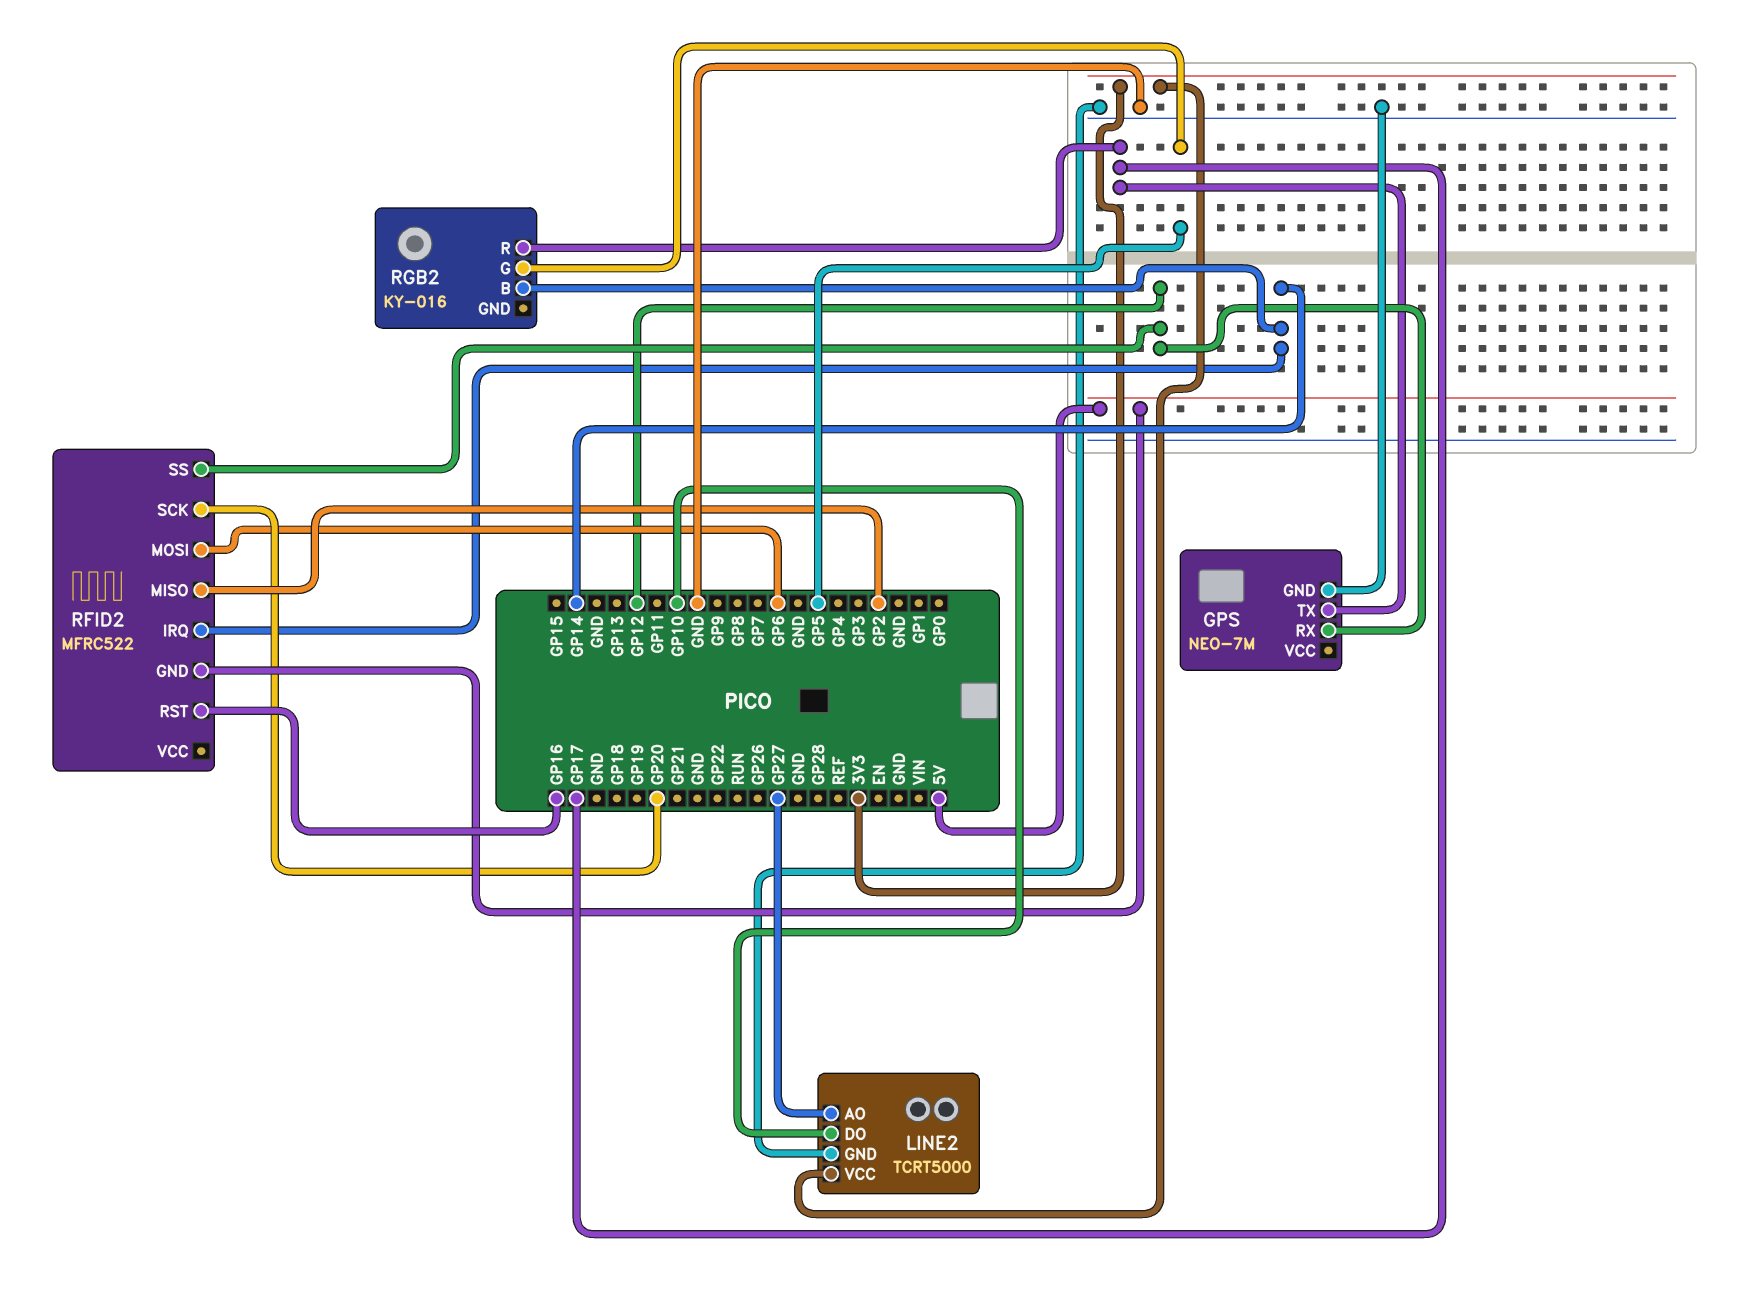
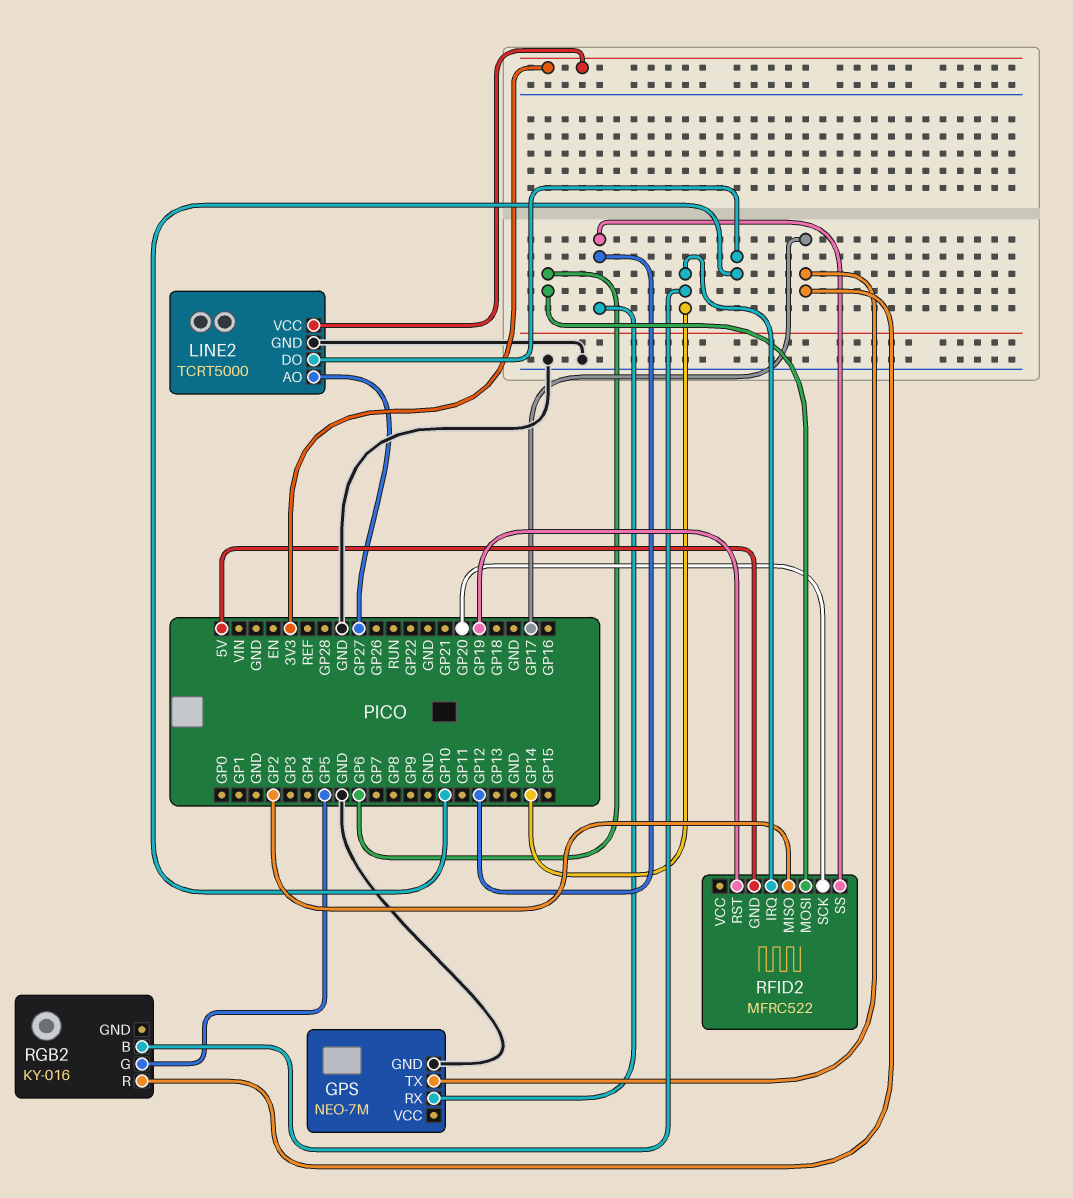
RFID2 pin RST: GP16 -> GP19

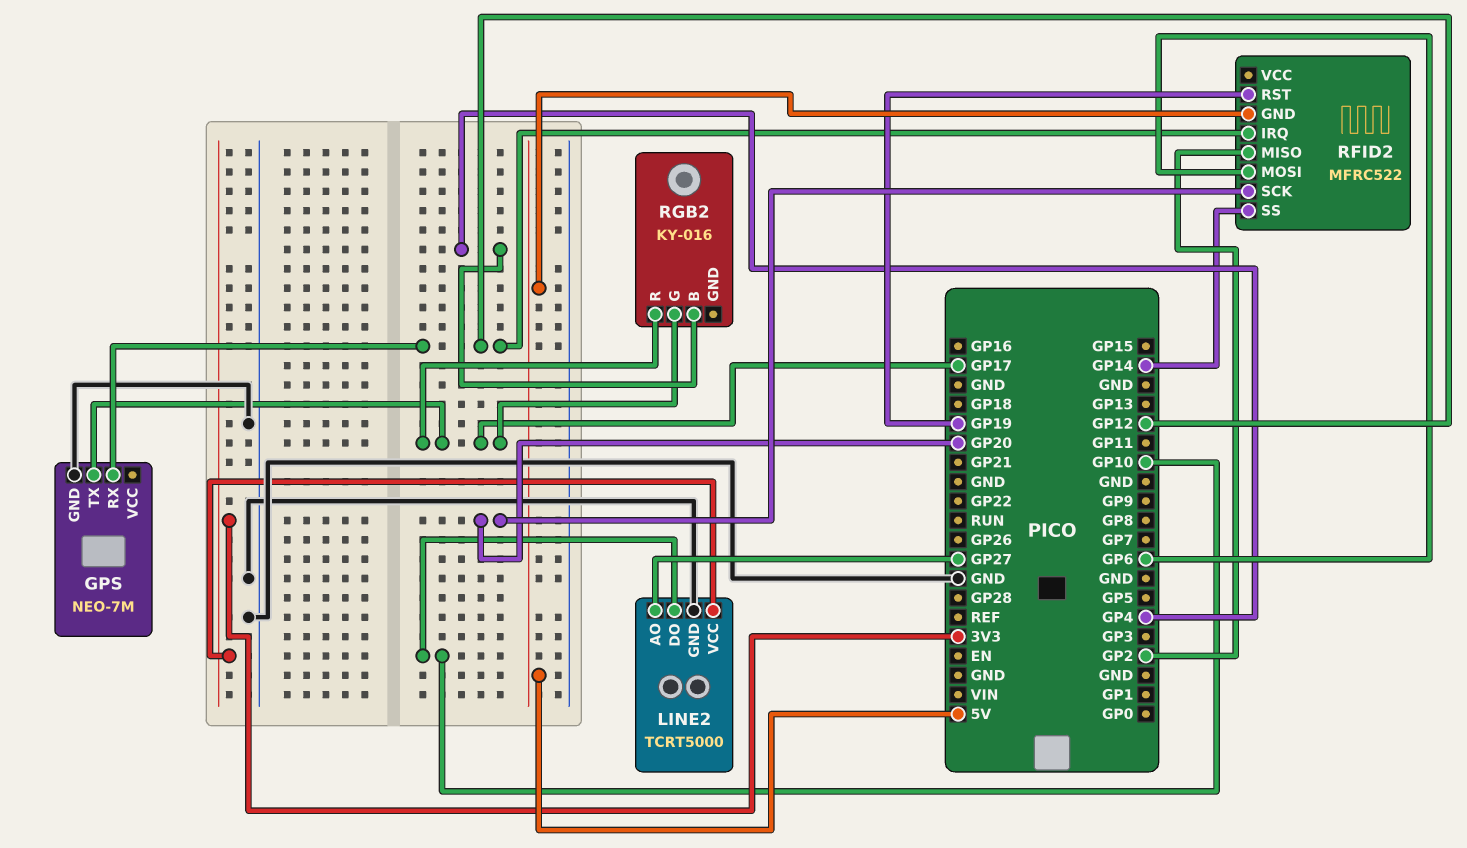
RFID2 pin IRQ: GP14 -> GP12
RFID2 pin SS: GP12 -> GP14
RGB2 pin B: GP14 -> GP4
RGB2 pin G: GP5 -> GP17

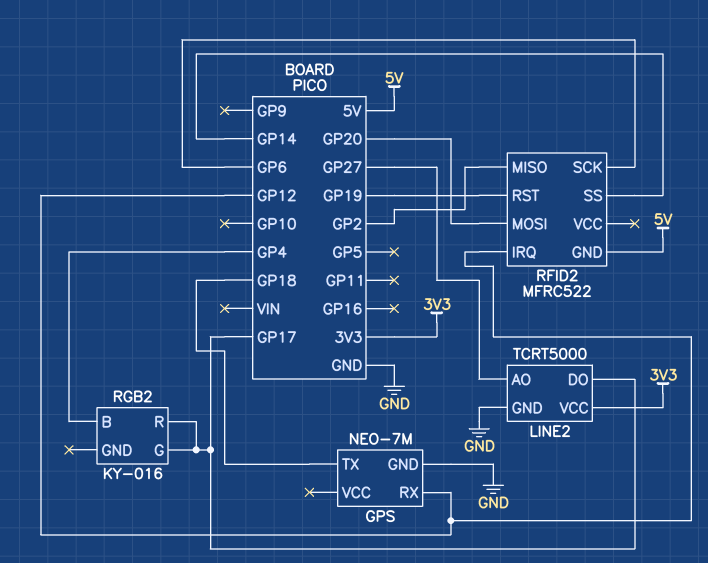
GPS pin TX: GP17 -> GP18
LINE2 pin DO: GP10 -> GP17
RFID2 pin MOSI: GP6 -> GP20
RFID2 pin SCK: GP20 -> GP6

